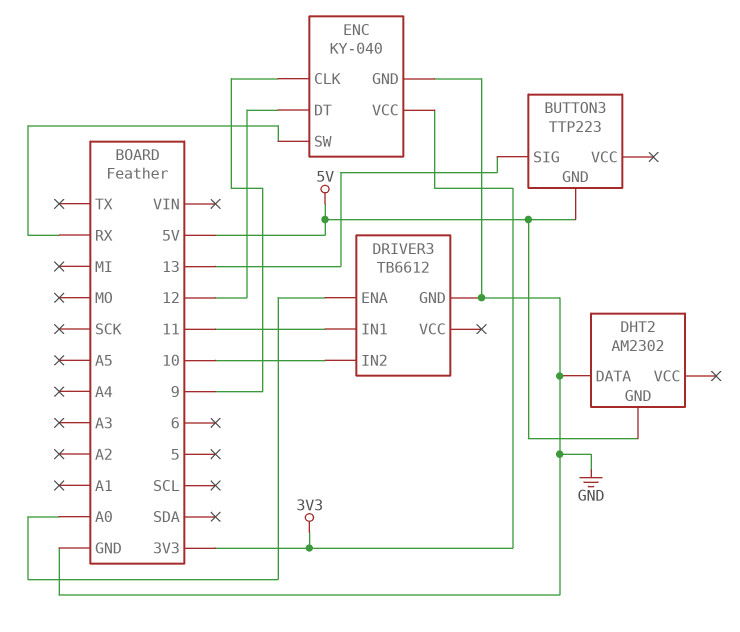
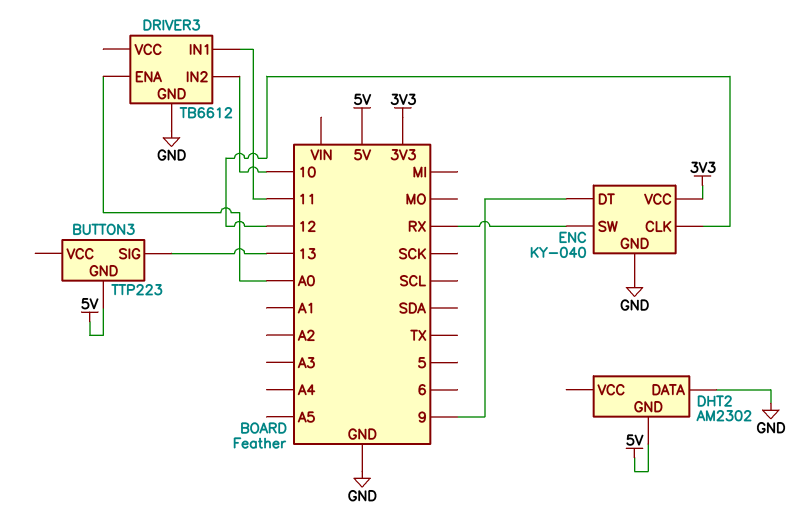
ENC pin CLK: 9 -> 12
ENC pin DT: 12 -> 9

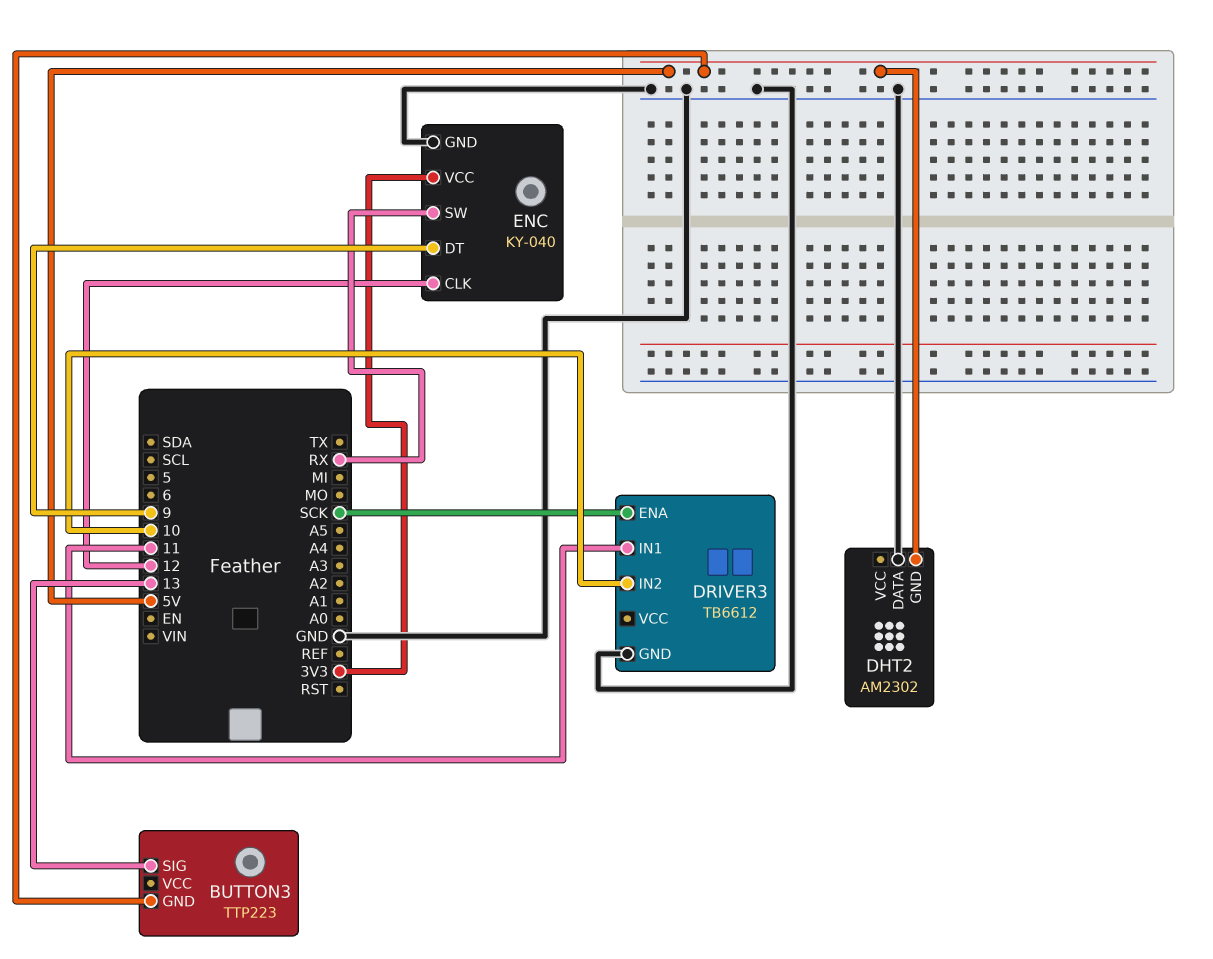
DRIVER3 pin ENA: A0 -> SCK

